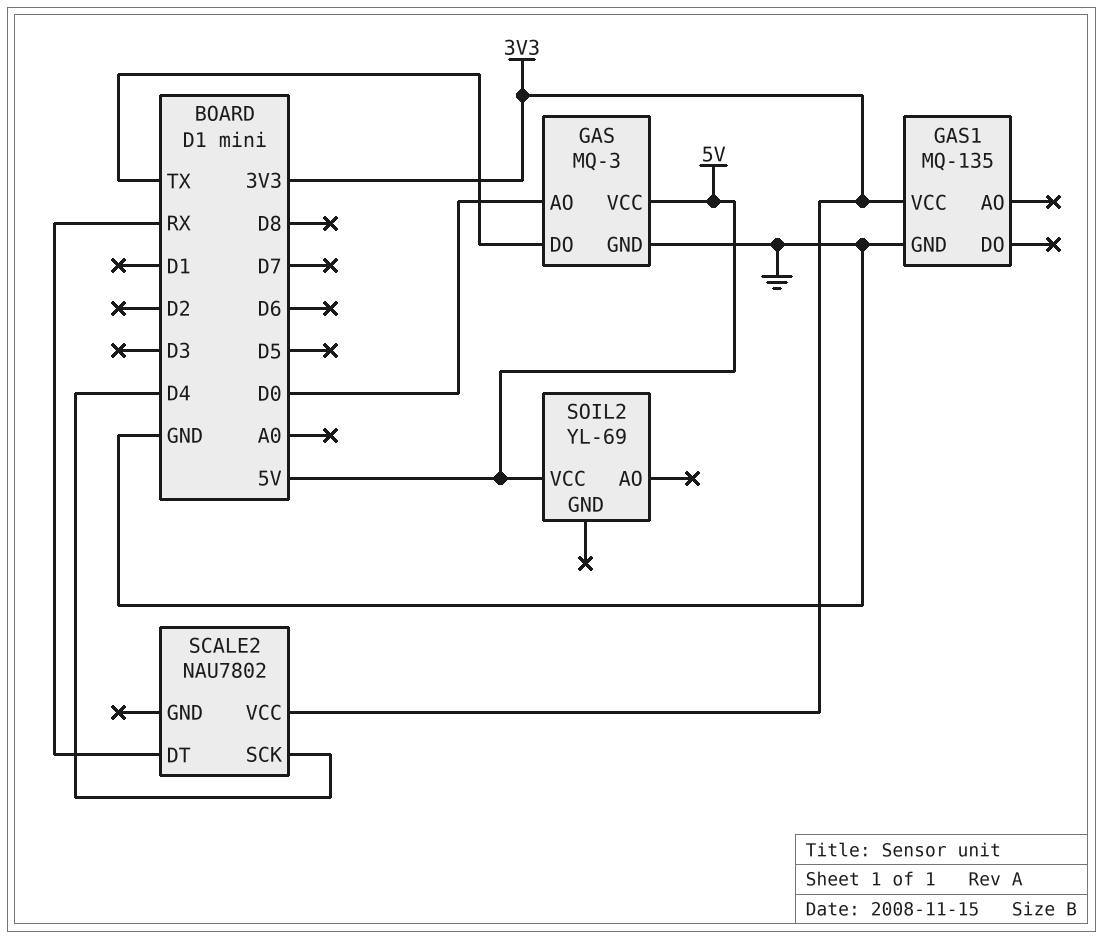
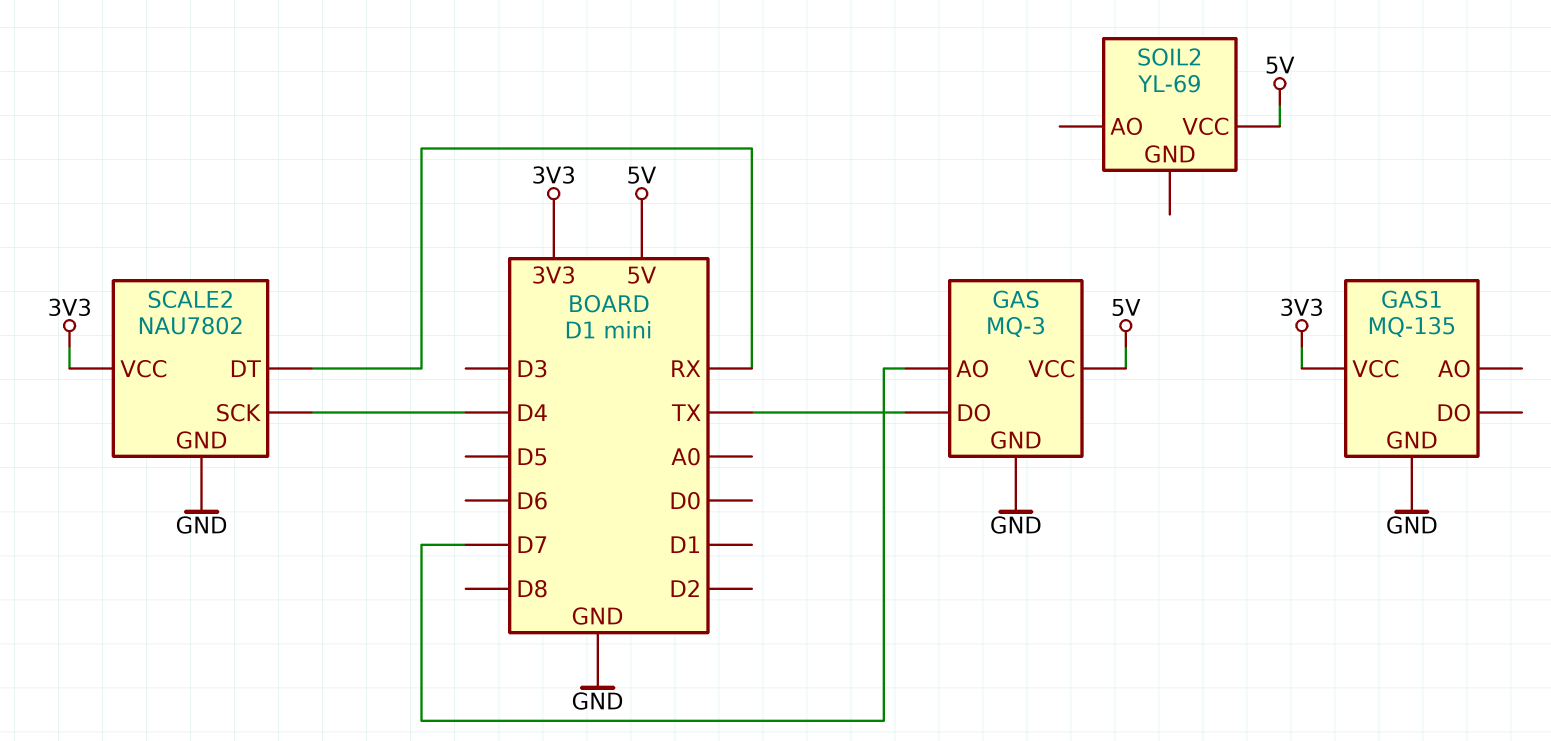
GAS pin AO: D0 -> D7
SCALE2 pin GND: none -> GND

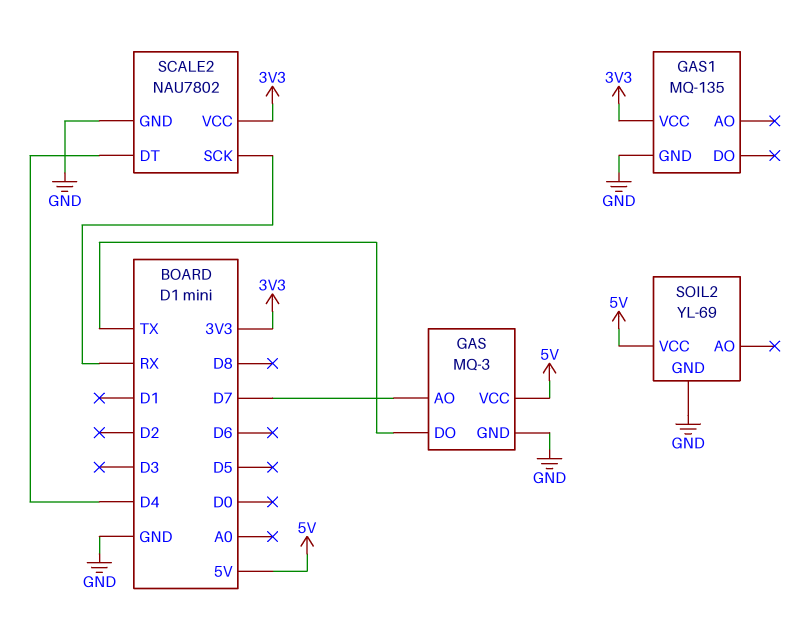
SCALE2 pin DT: RX -> D4
SCALE2 pin SCK: D4 -> RX
SOIL2 pin GND: none -> GND

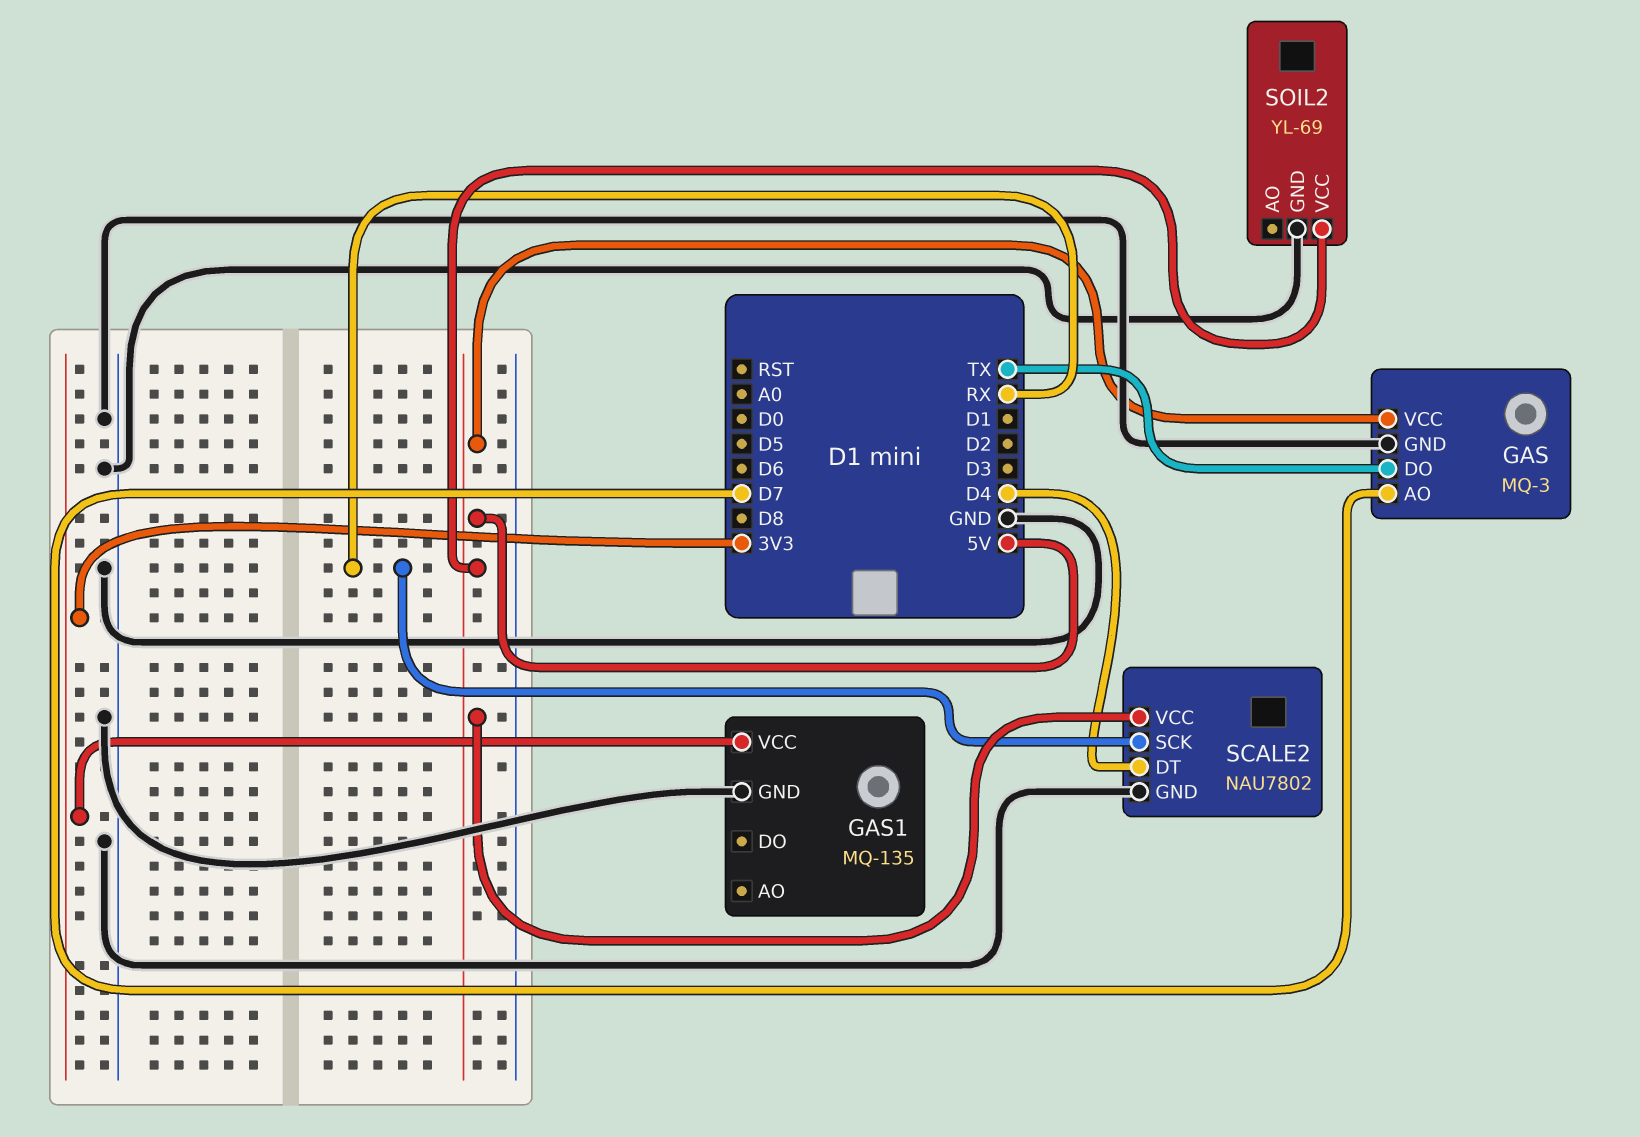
SCALE2 pin VCC: 3V3 -> 5V

